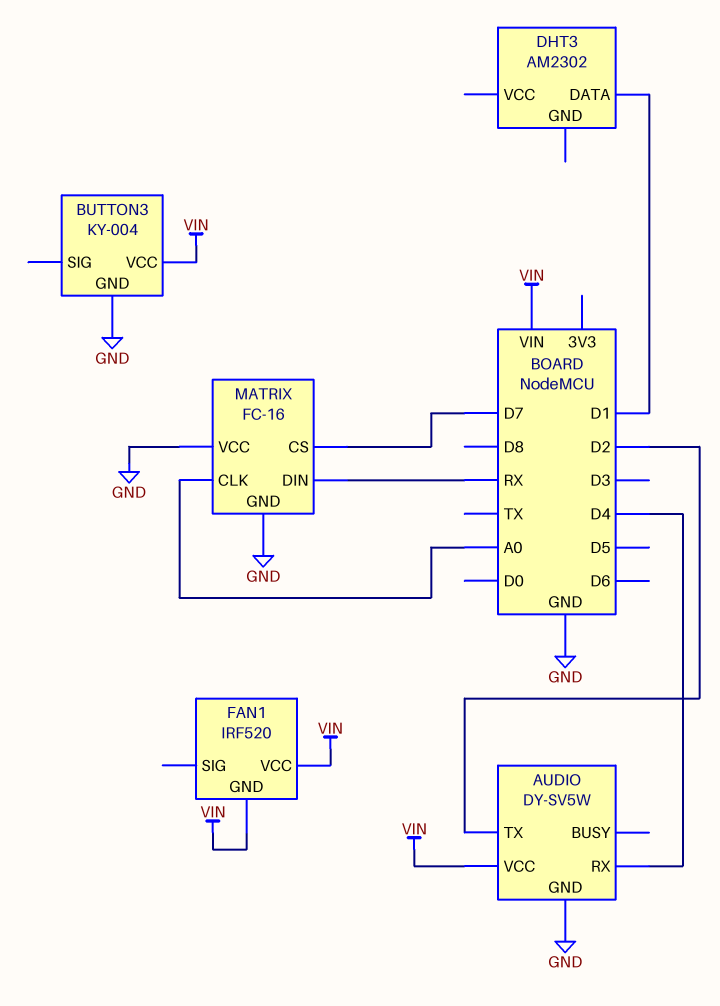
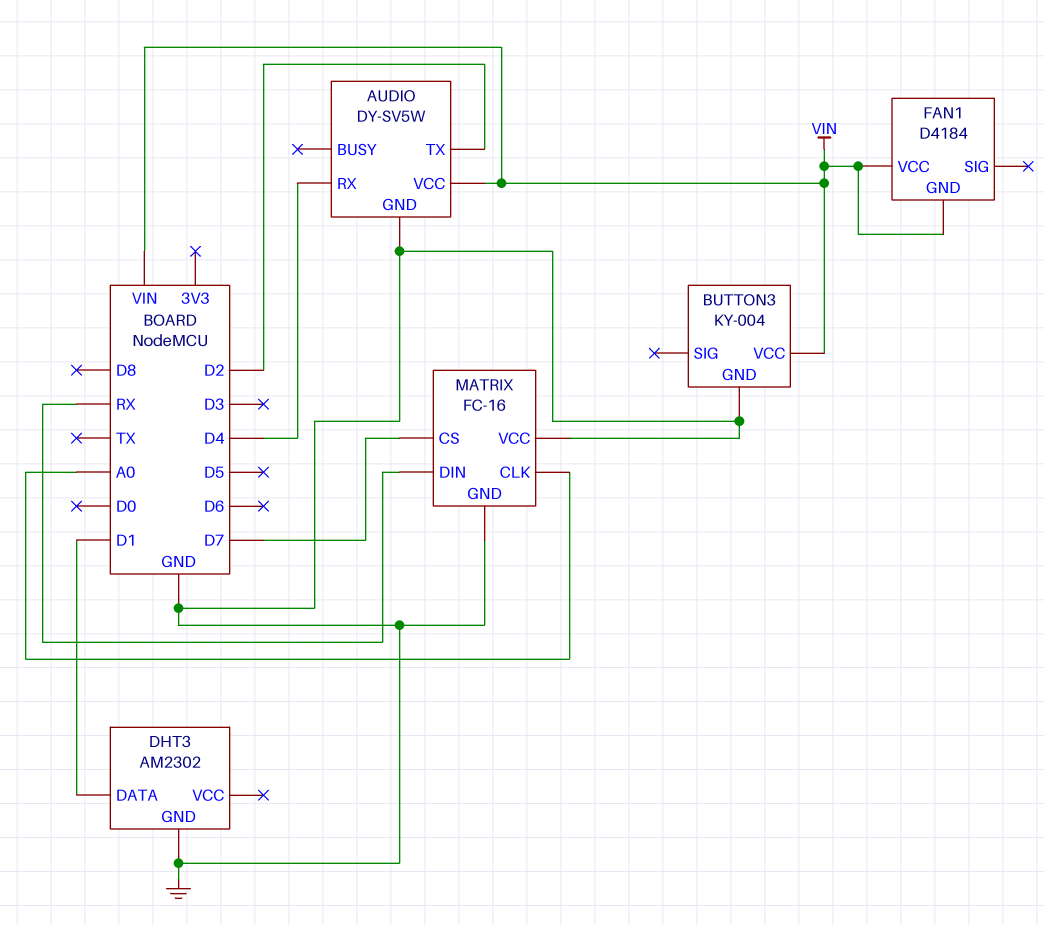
DHT3 pin GND: none -> GND
FAN1: IRF520 -> D4184

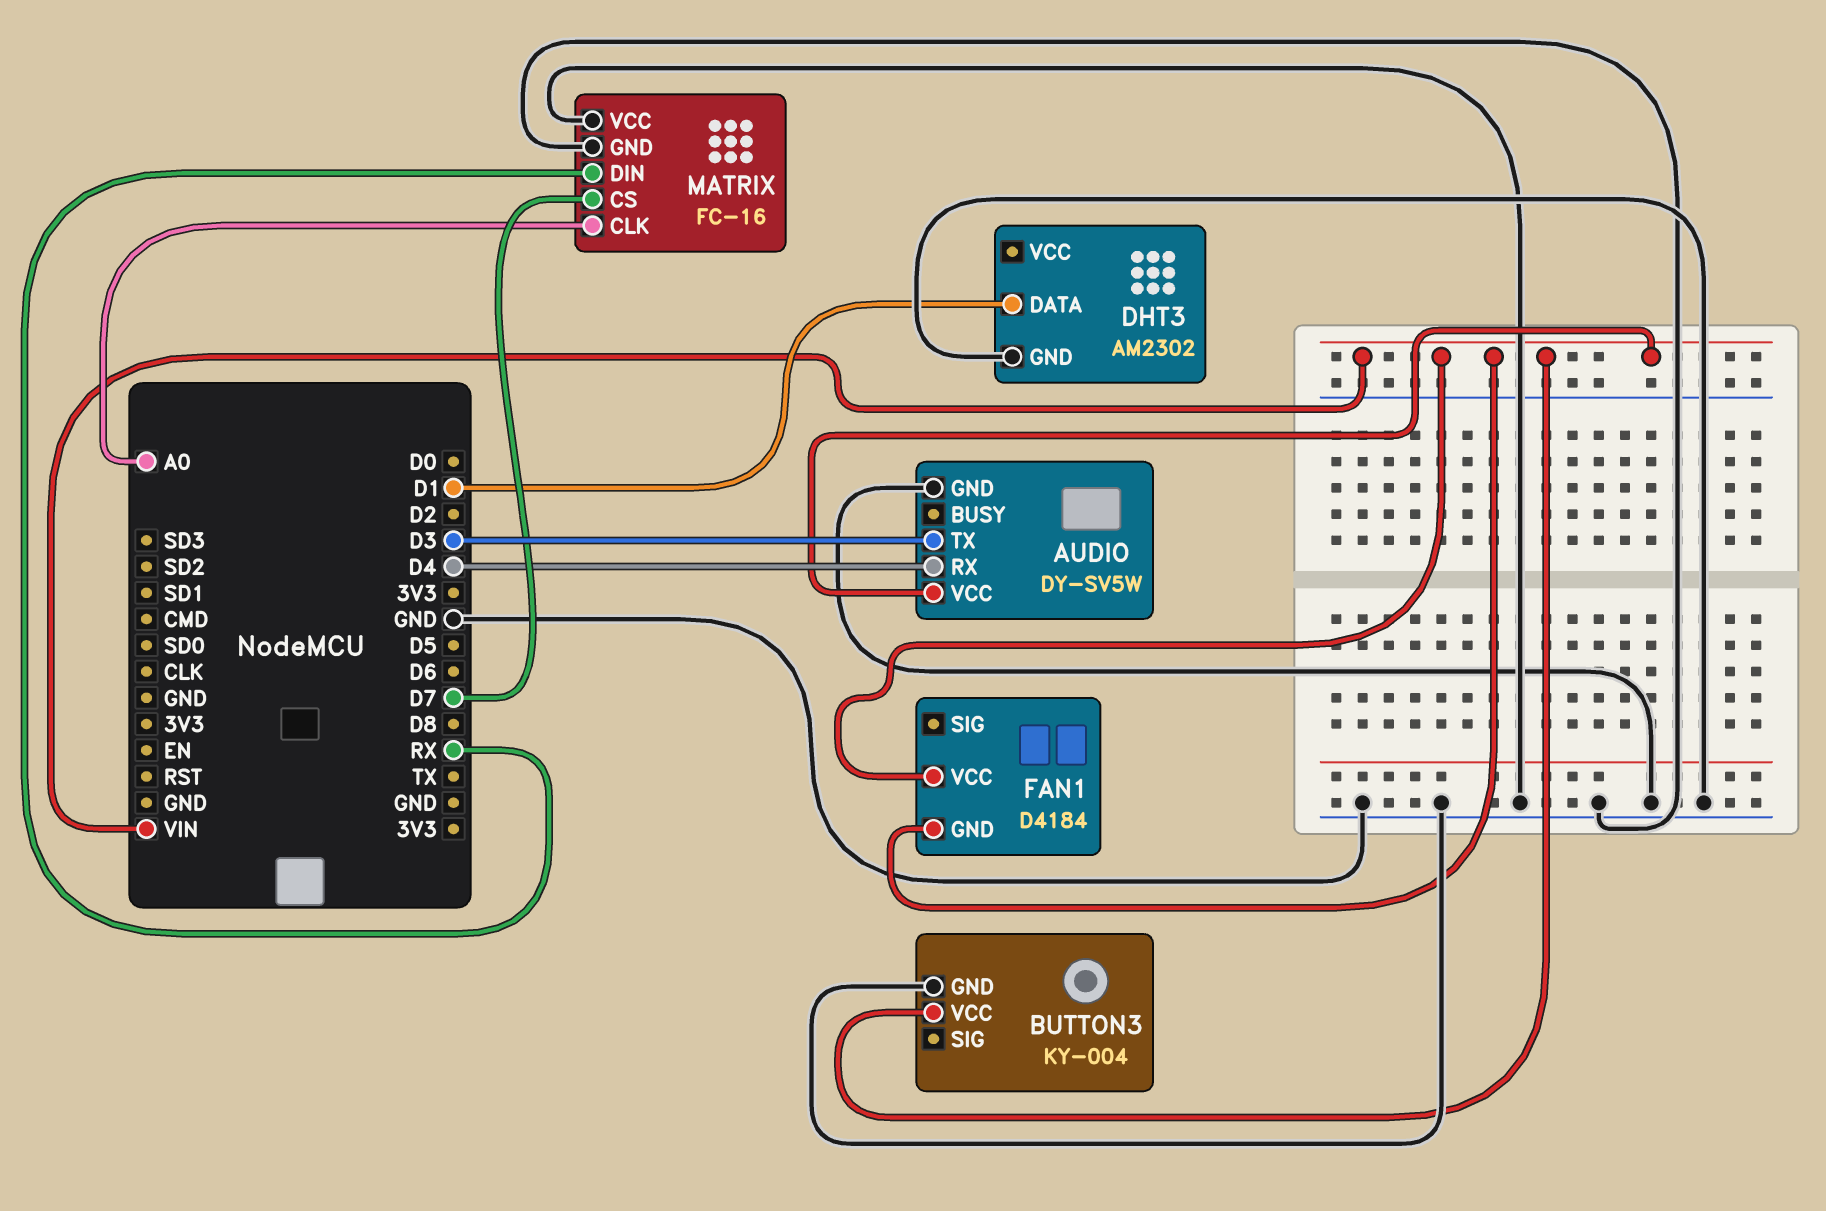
AUDIO pin TX: D2 -> D3

